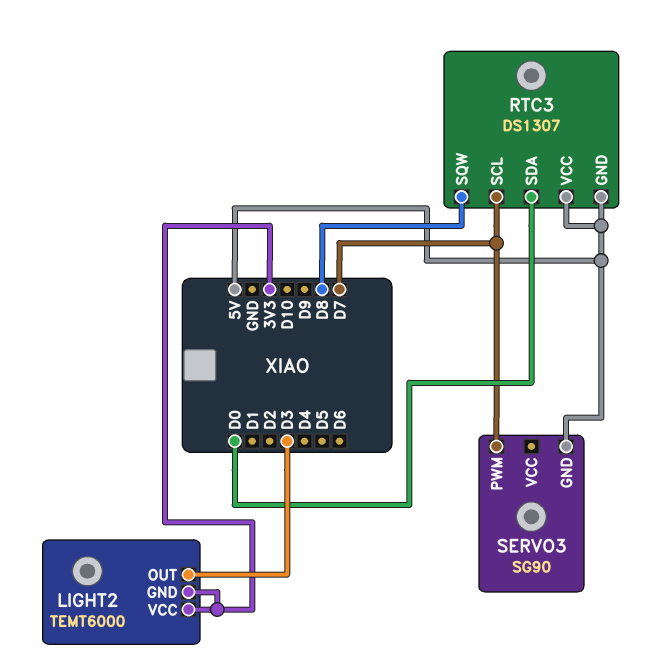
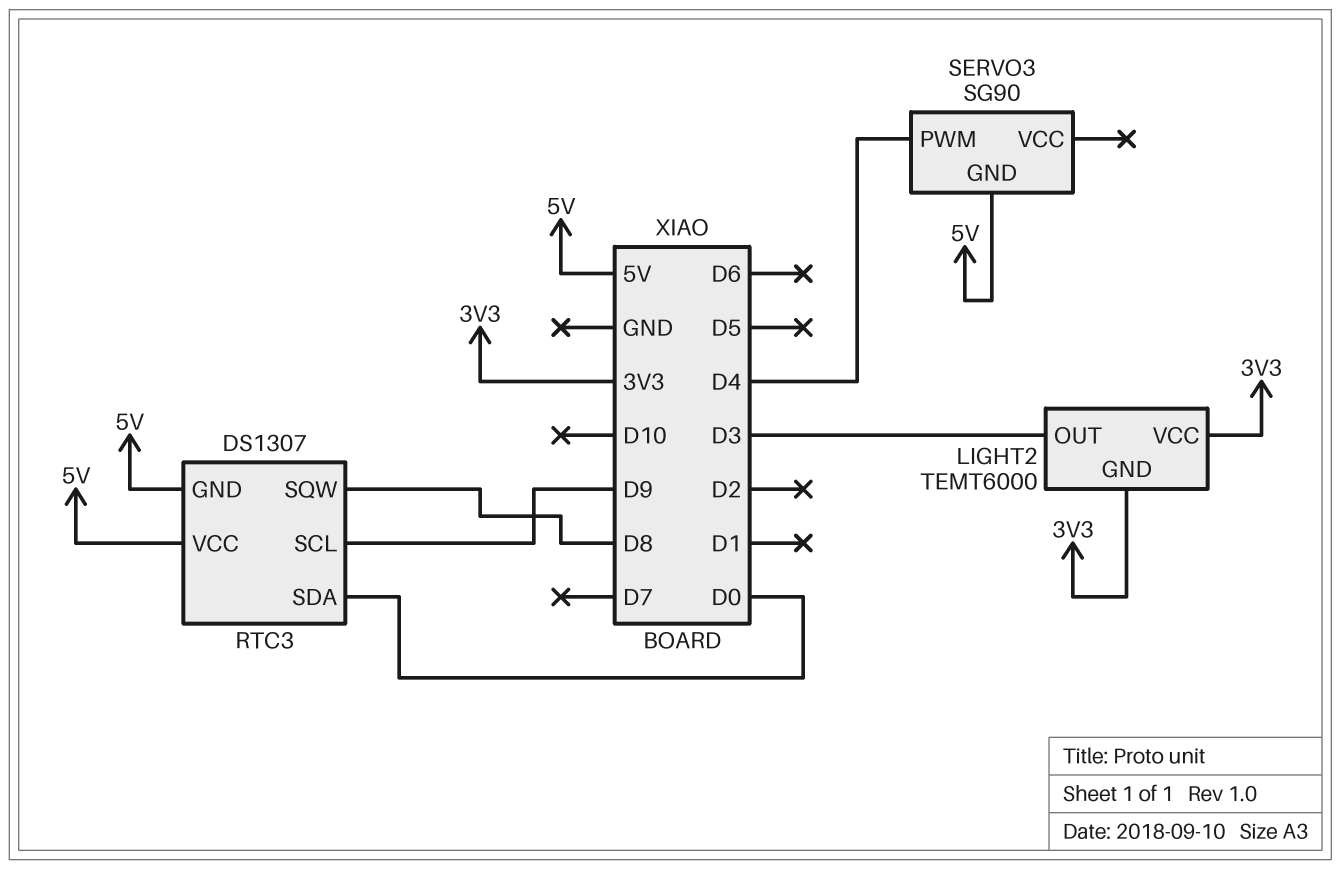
RTC3 pin SCL: D7 -> D9
SERVO3 pin PWM: D7 -> D4

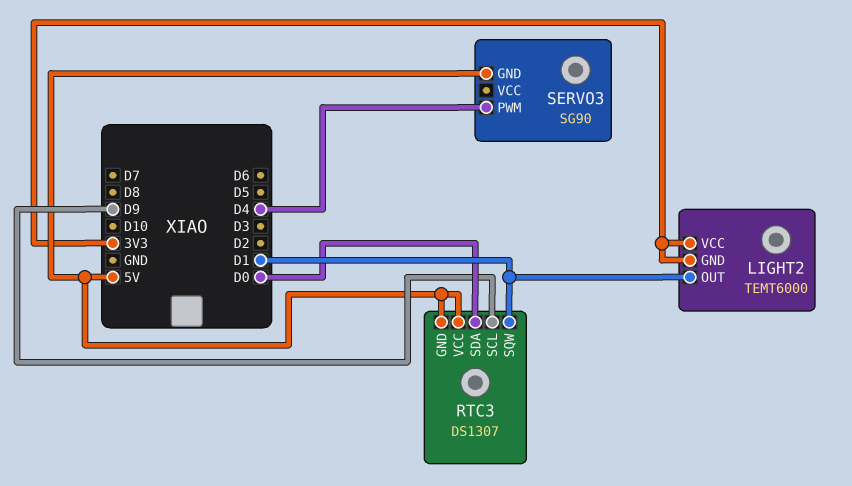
LIGHT2 pin OUT: D3 -> D1
RTC3 pin SQW: D8 -> D1

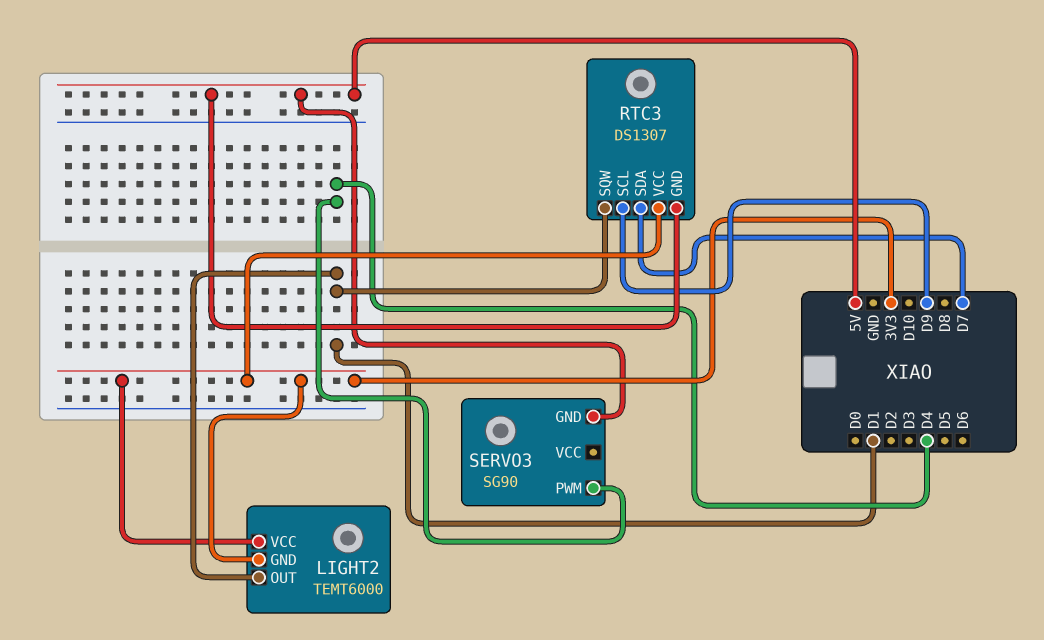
RTC3 pin SDA: D0 -> D7
RTC3 pin VCC: 5V -> 3V3

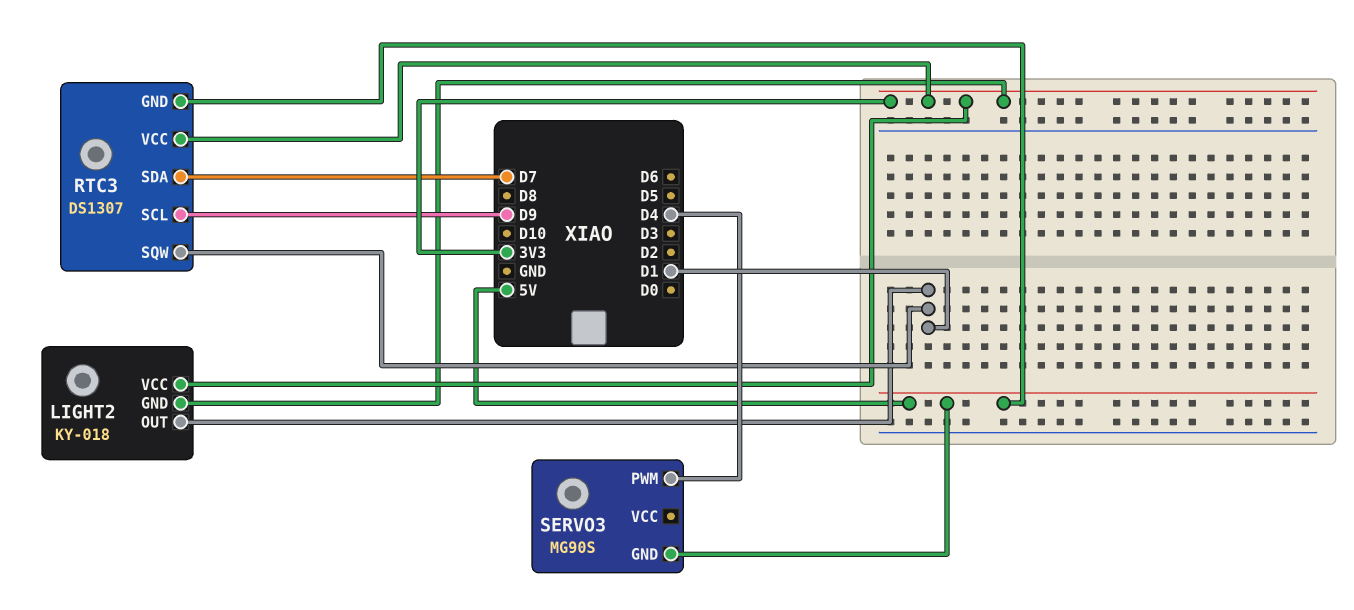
LIGHT2: TEMT6000 -> KY-018
SERVO3: SG90 -> MG90S

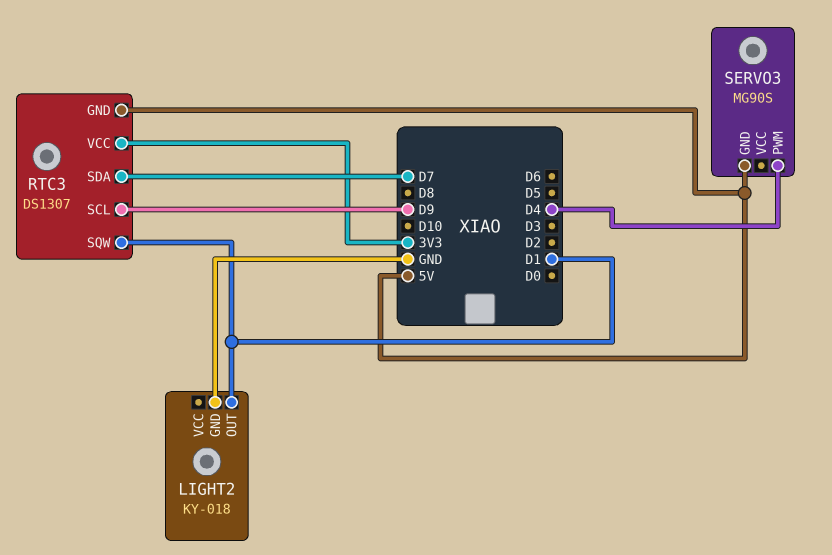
LIGHT2 pin GND: 3V3 -> GND
LIGHT2 pin VCC: 3V3 -> none

